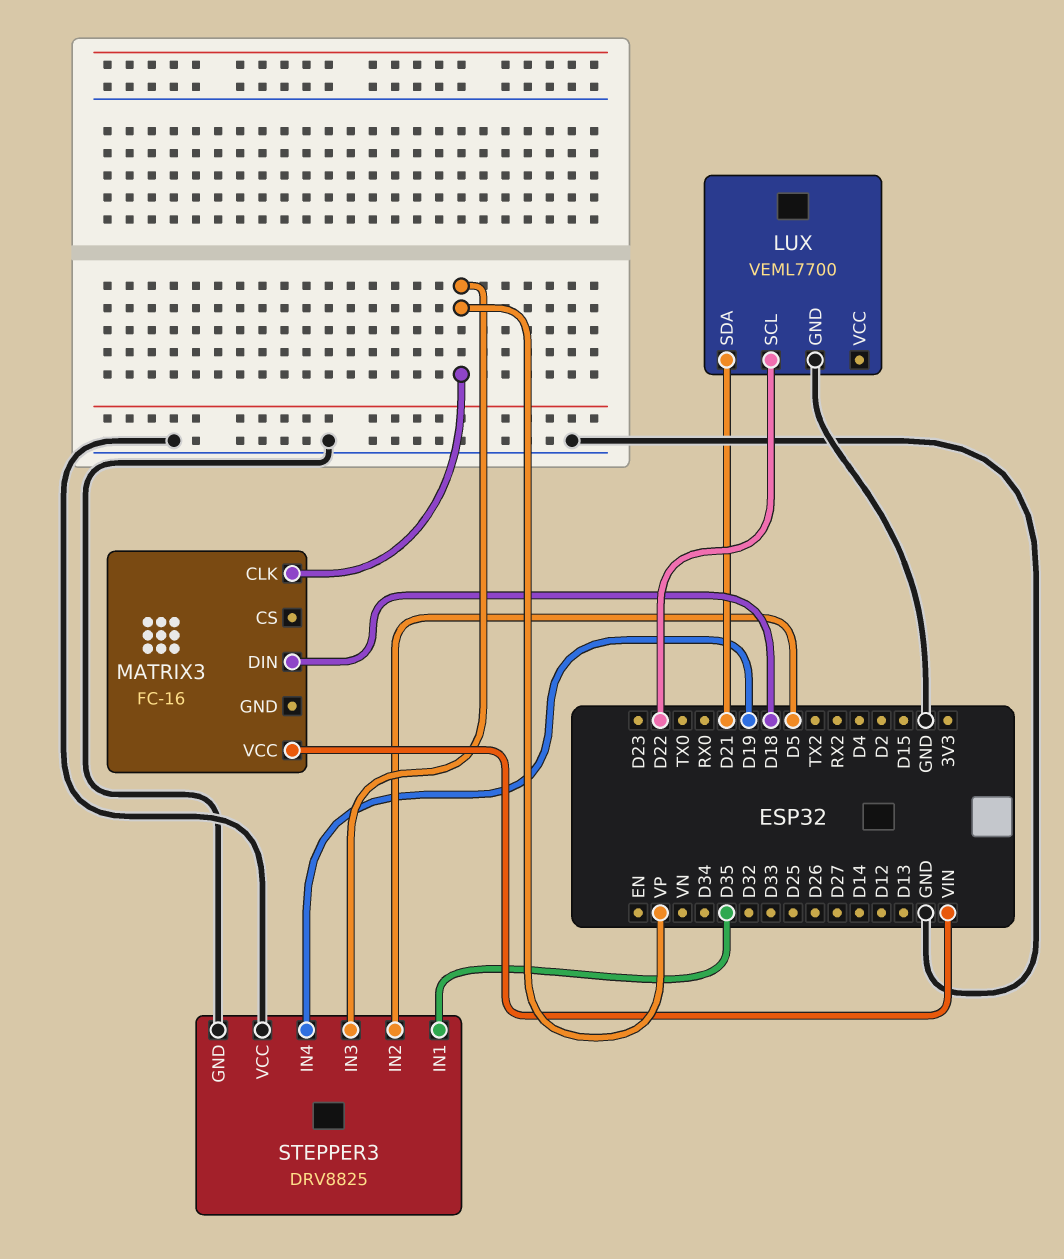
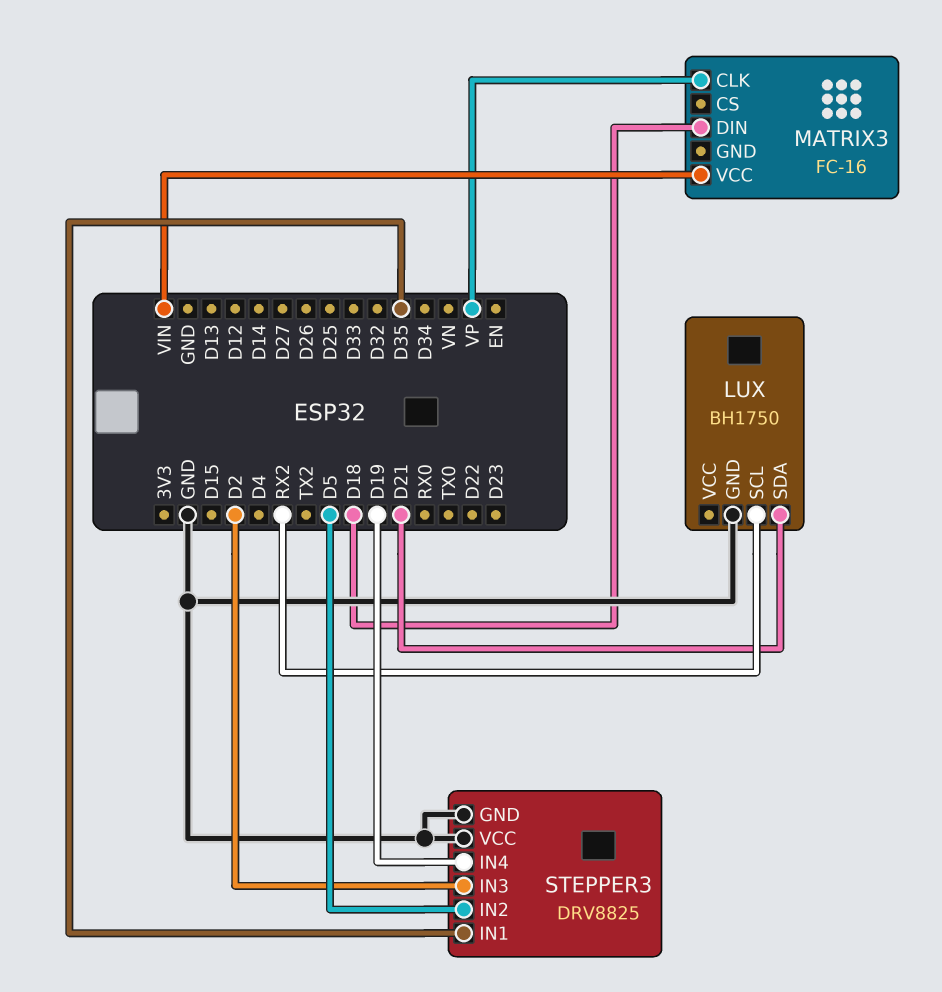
LUX: VEML7700 -> BH1750
LUX pin SCL: D22 -> RX2
STEPPER3 pin IN3: VP -> D2

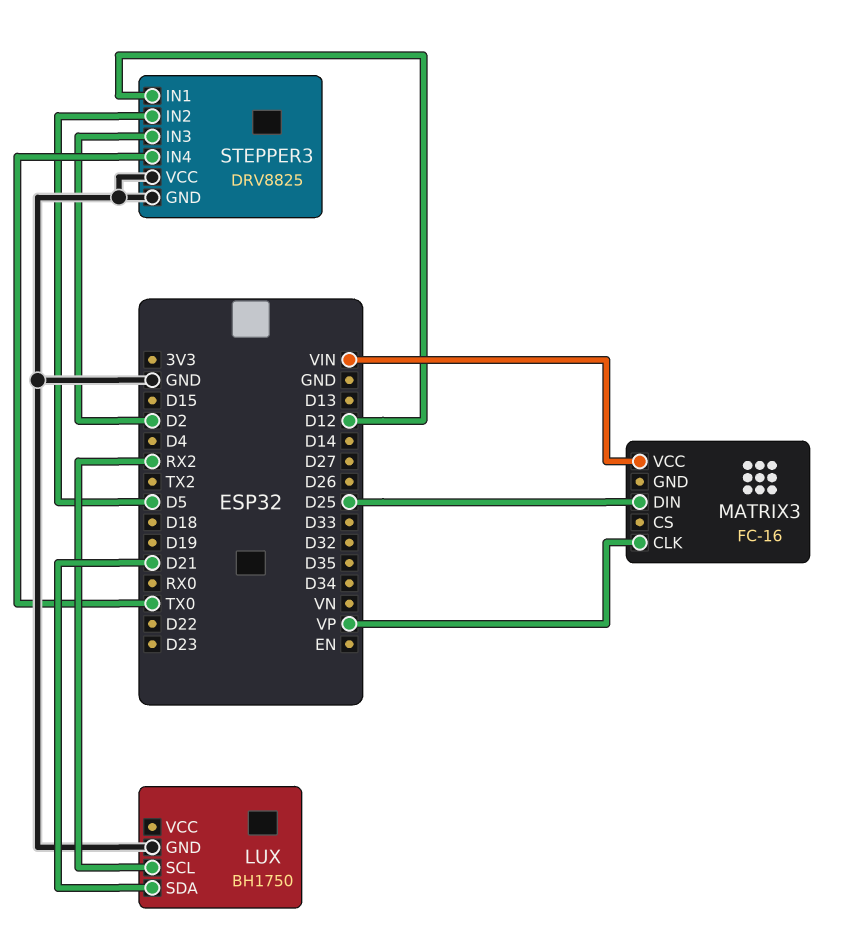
MATRIX3 pin DIN: D18 -> D25
STEPPER3 pin IN1: D35 -> D12
STEPPER3 pin IN4: D19 -> TX0

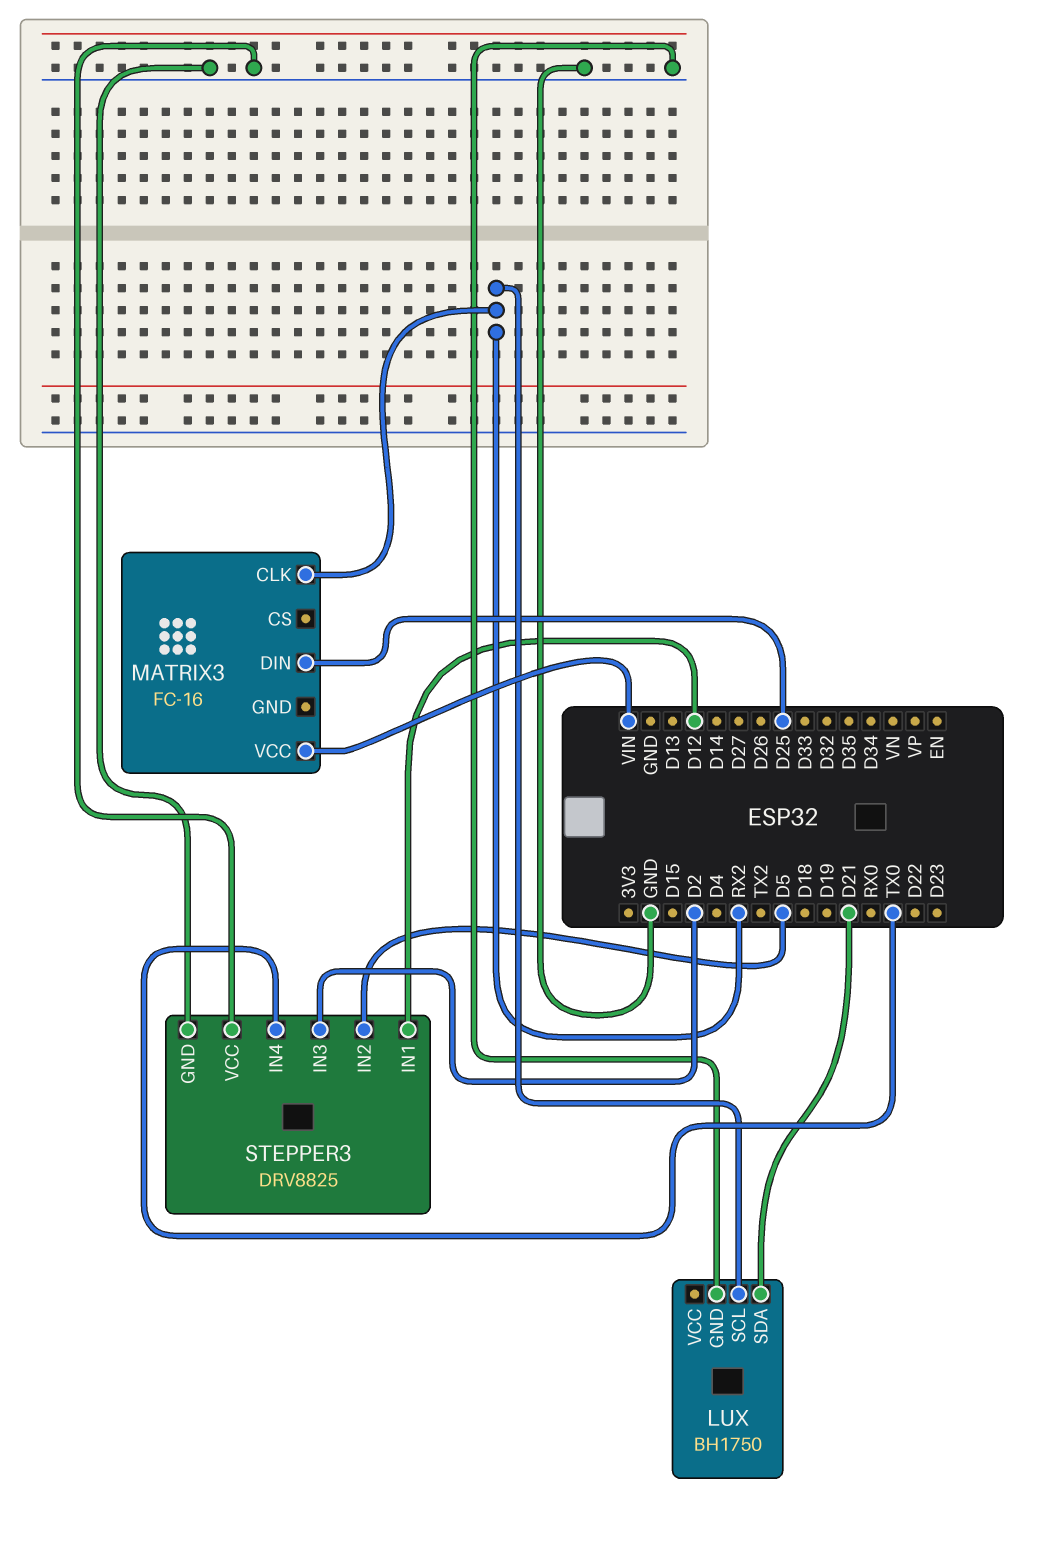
MATRIX3 pin CLK: VP -> RX2

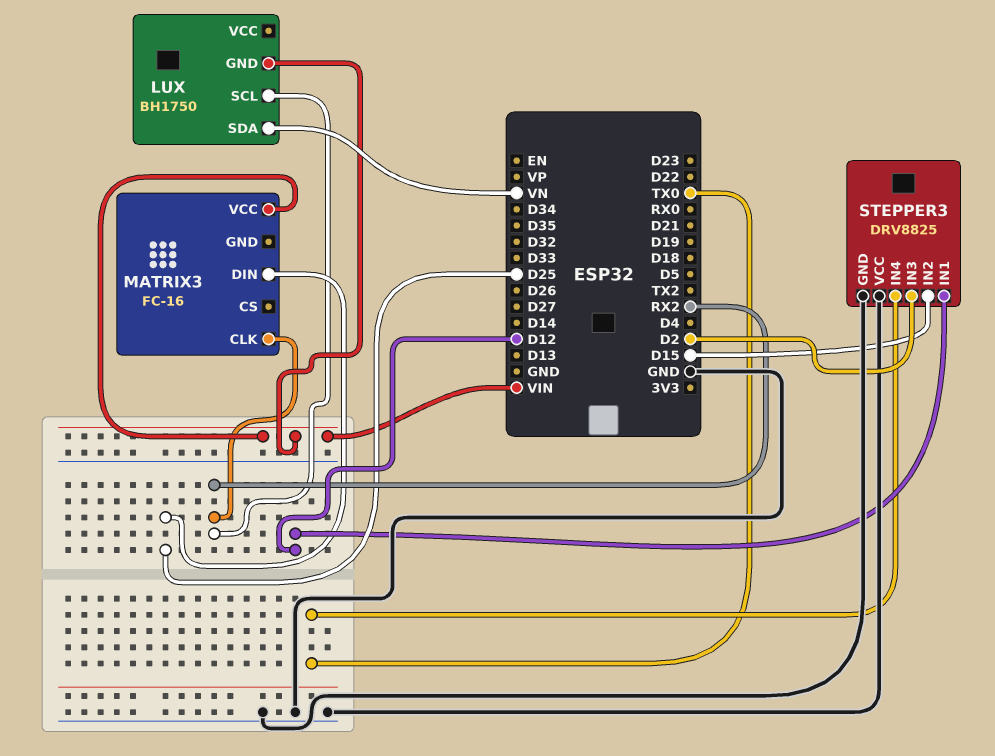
LUX pin GND: GND -> VIN
LUX pin SDA: D21 -> VN
STEPPER3 pin IN2: D5 -> D15

